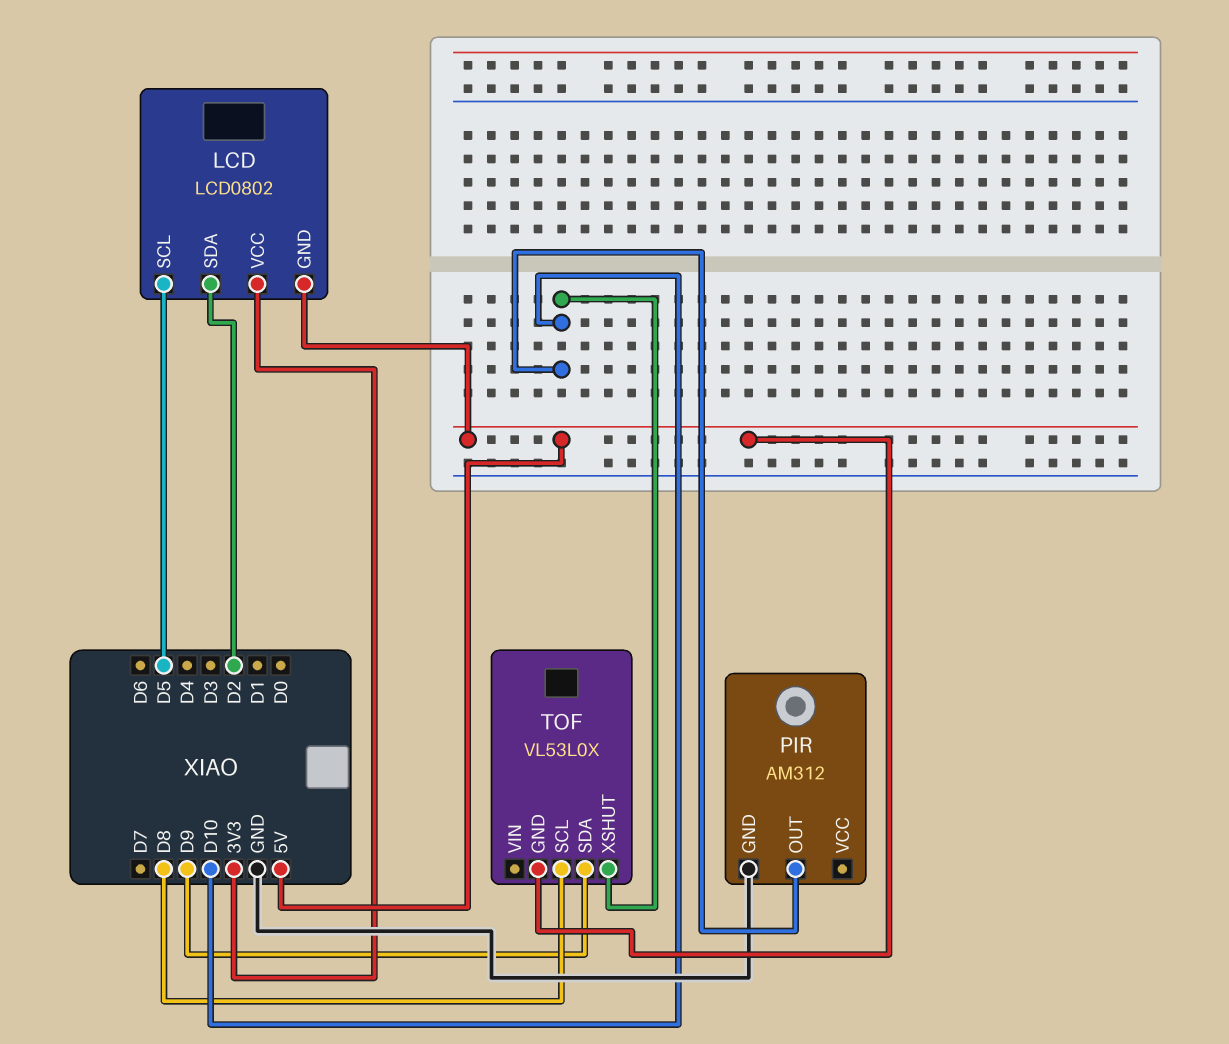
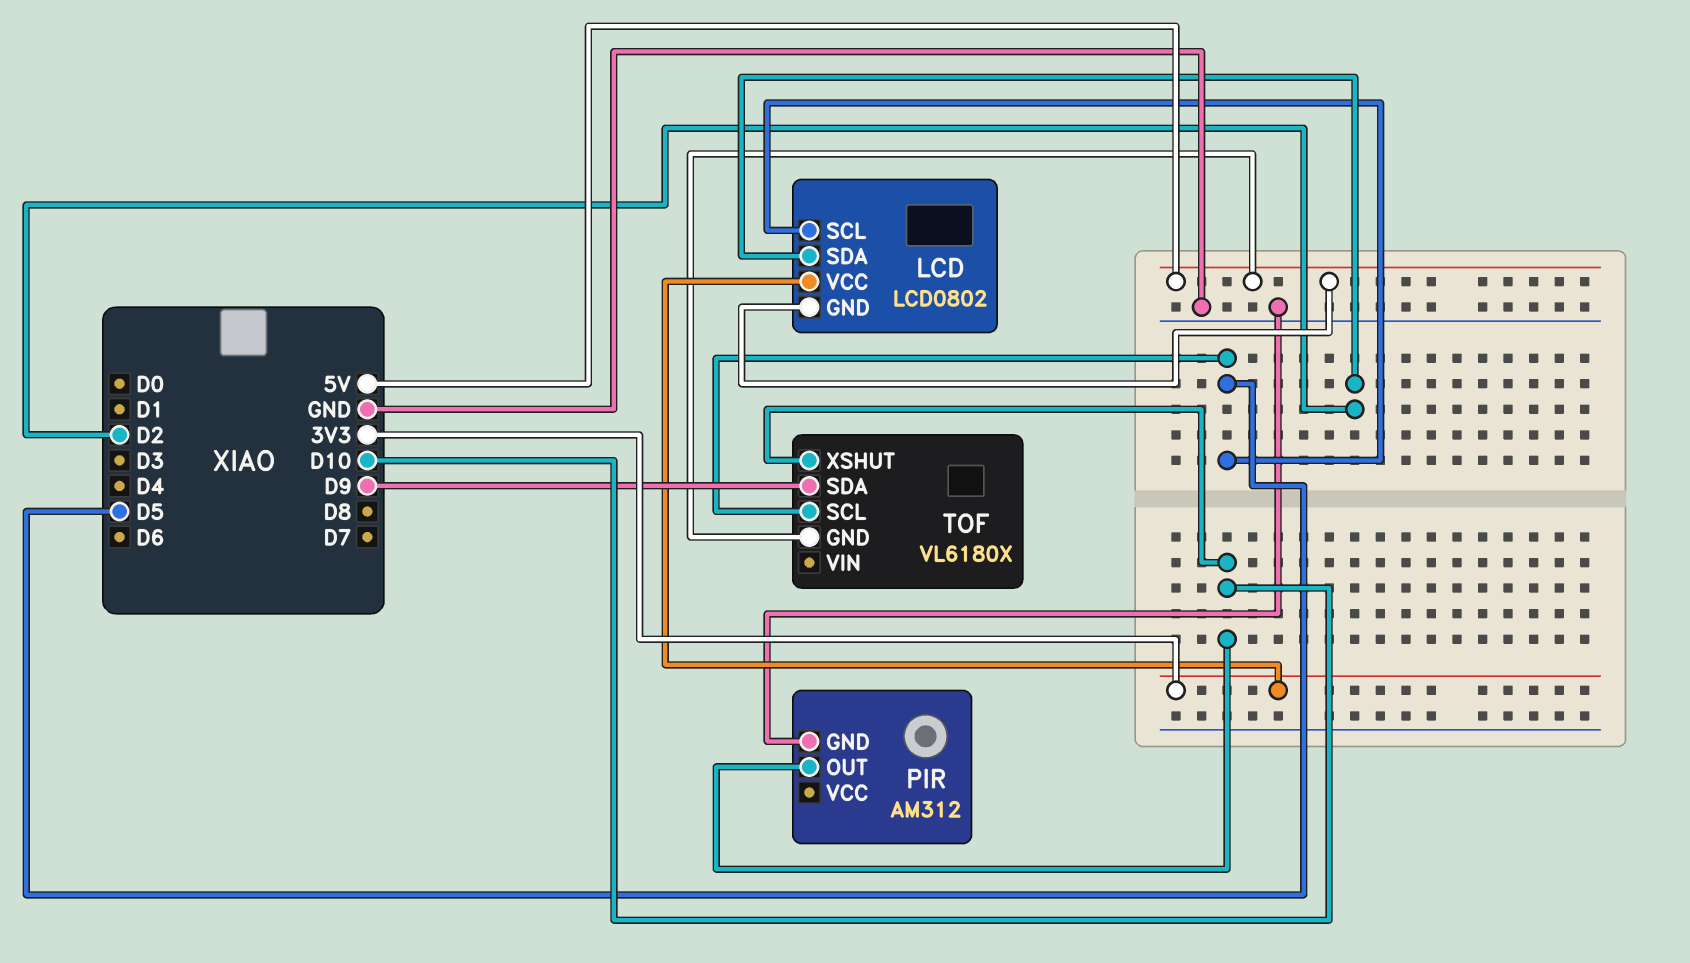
TOF: VL53L0X -> VL6180X
TOF pin SCL: D8 -> D5

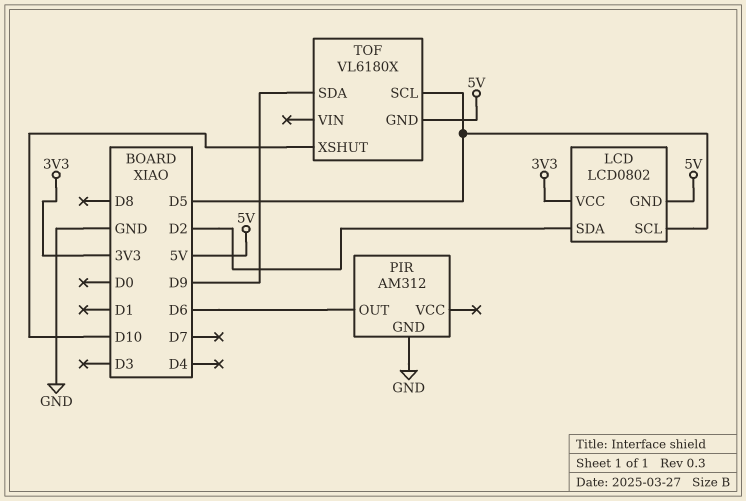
PIR pin OUT: D10 -> D6

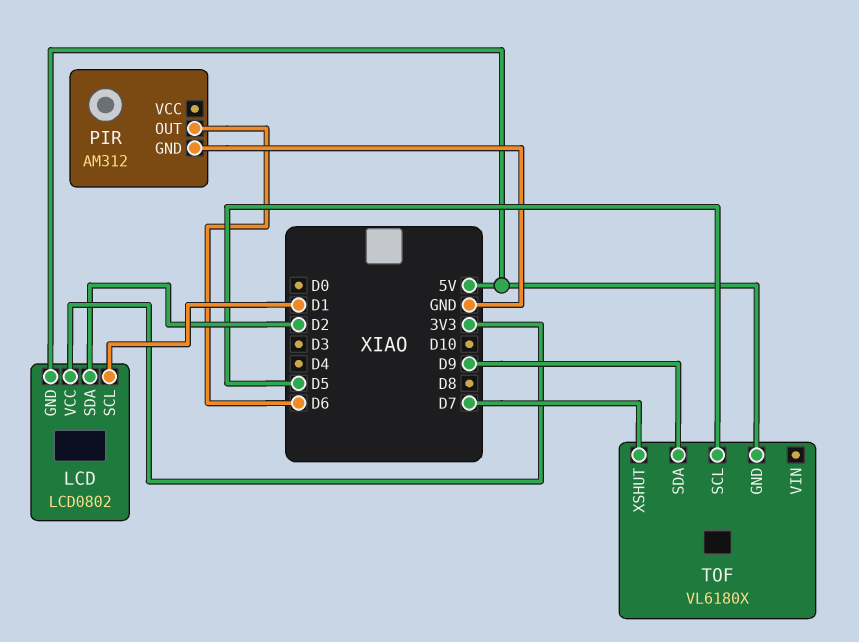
LCD pin SCL: D5 -> D1
TOF pin XSHUT: D10 -> D7

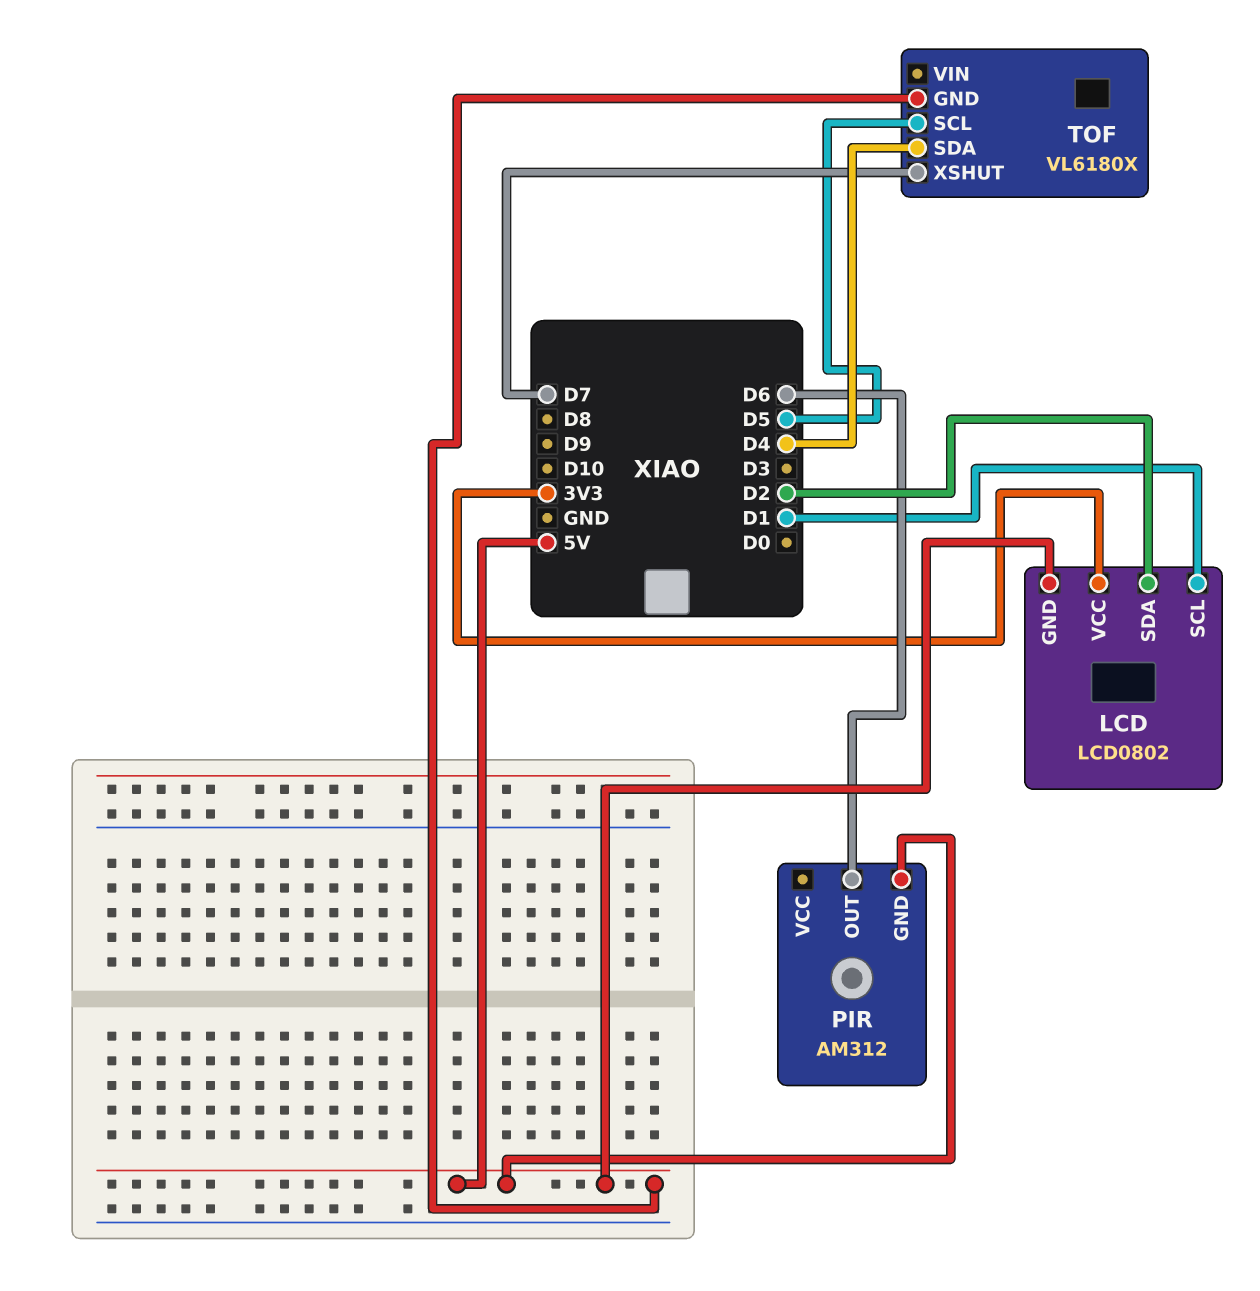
PIR pin GND: GND -> 5V
TOF pin SDA: D9 -> D4

